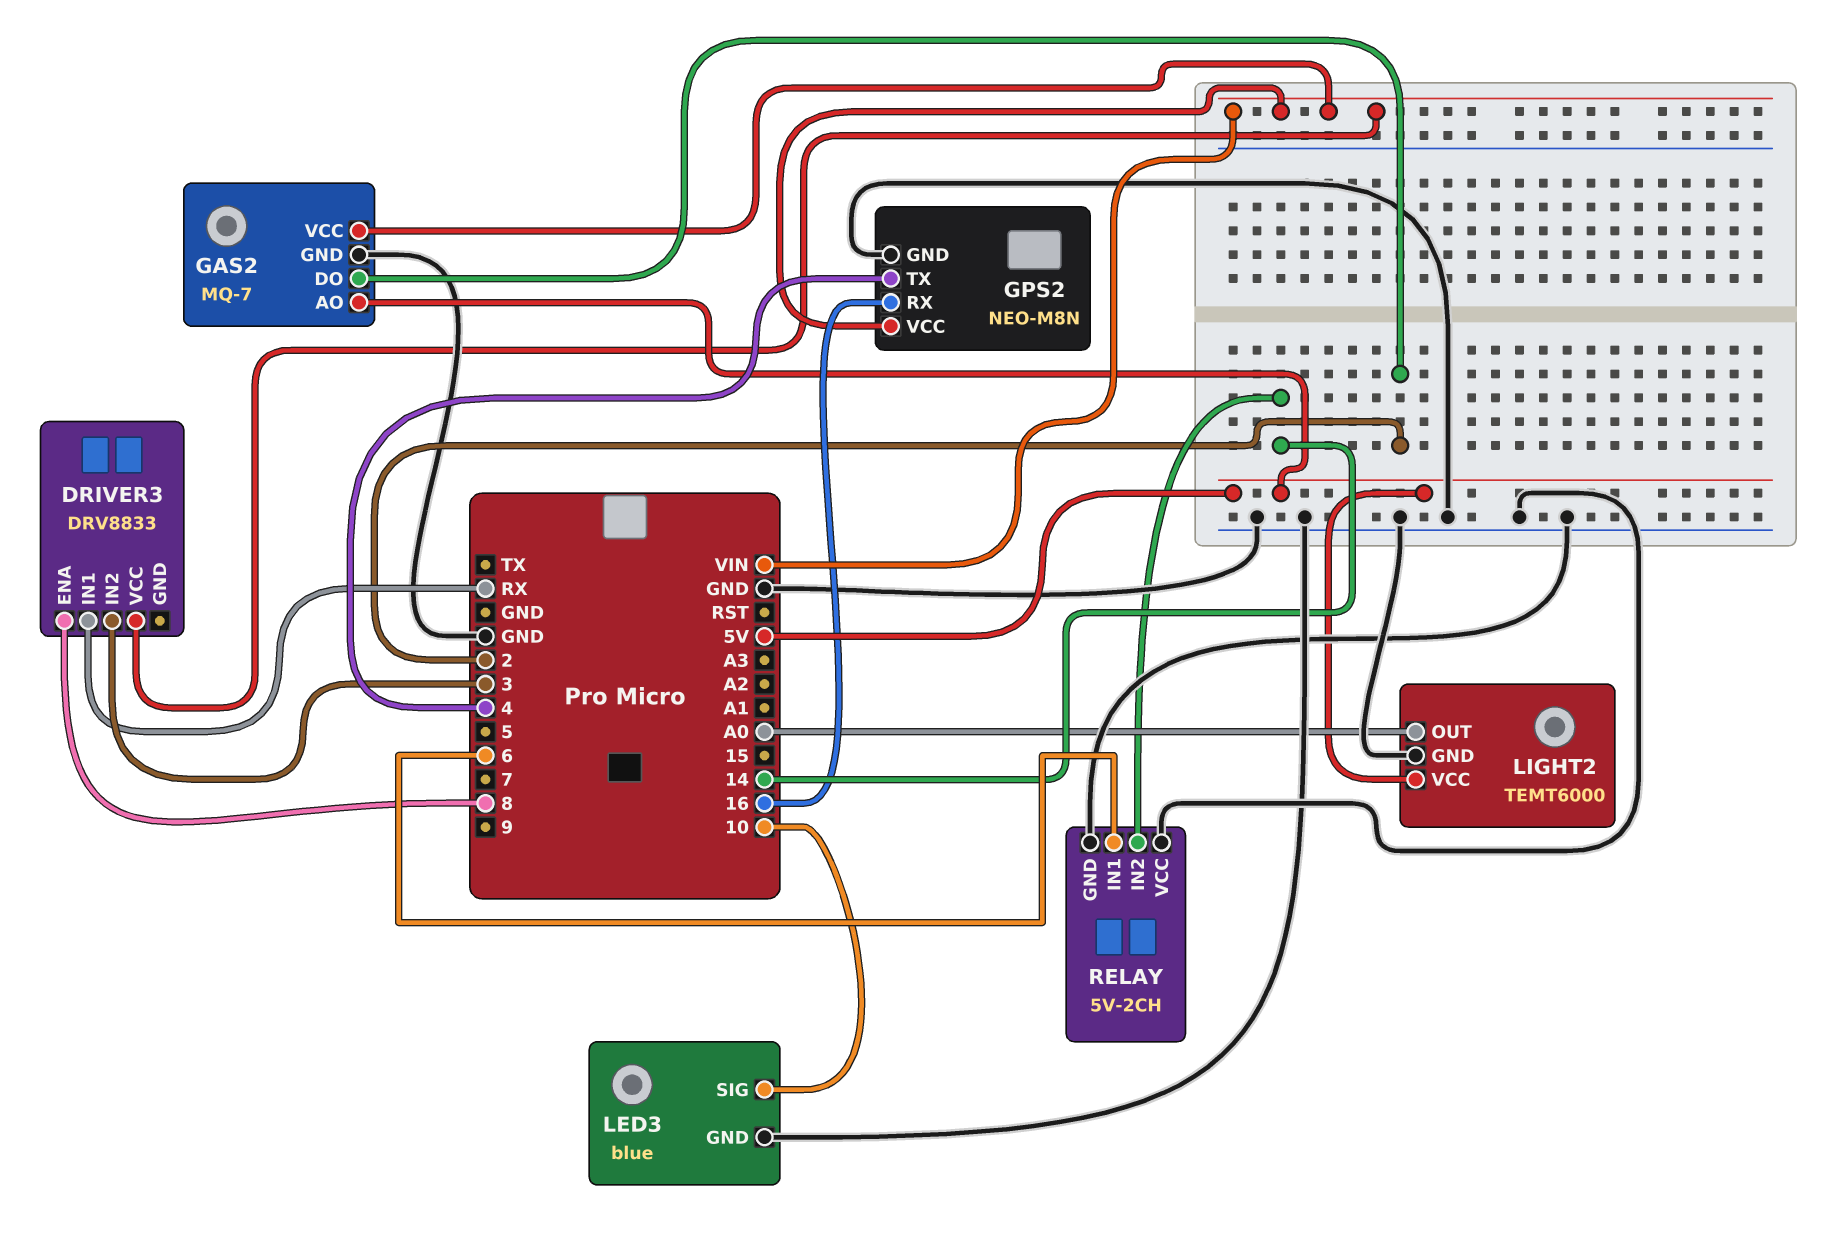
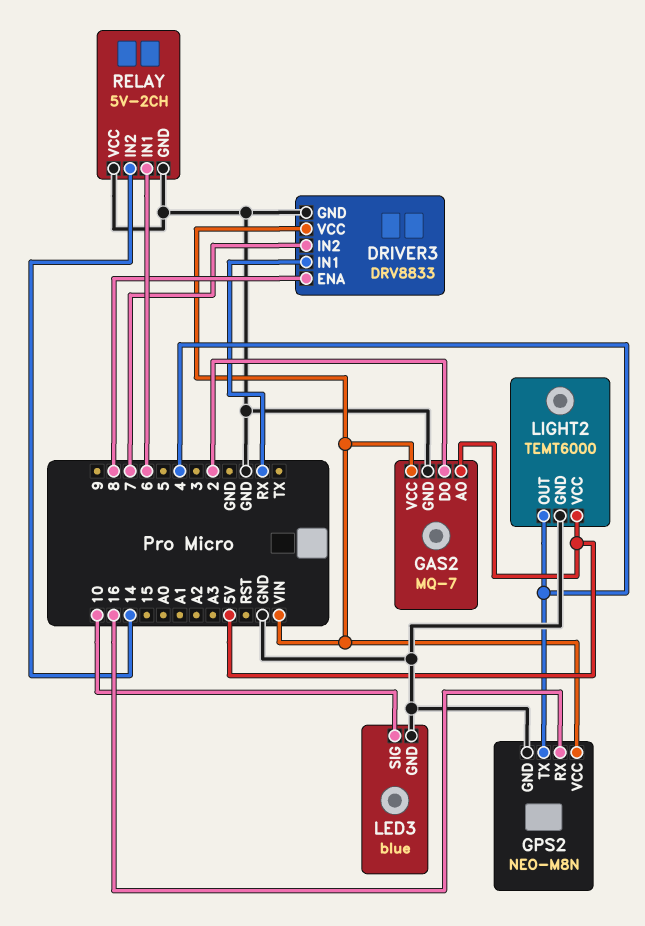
DRIVER3 pin GND: none -> GND
DRIVER3 pin IN2: 3 -> 7
LIGHT2 pin OUT: A0 -> 4

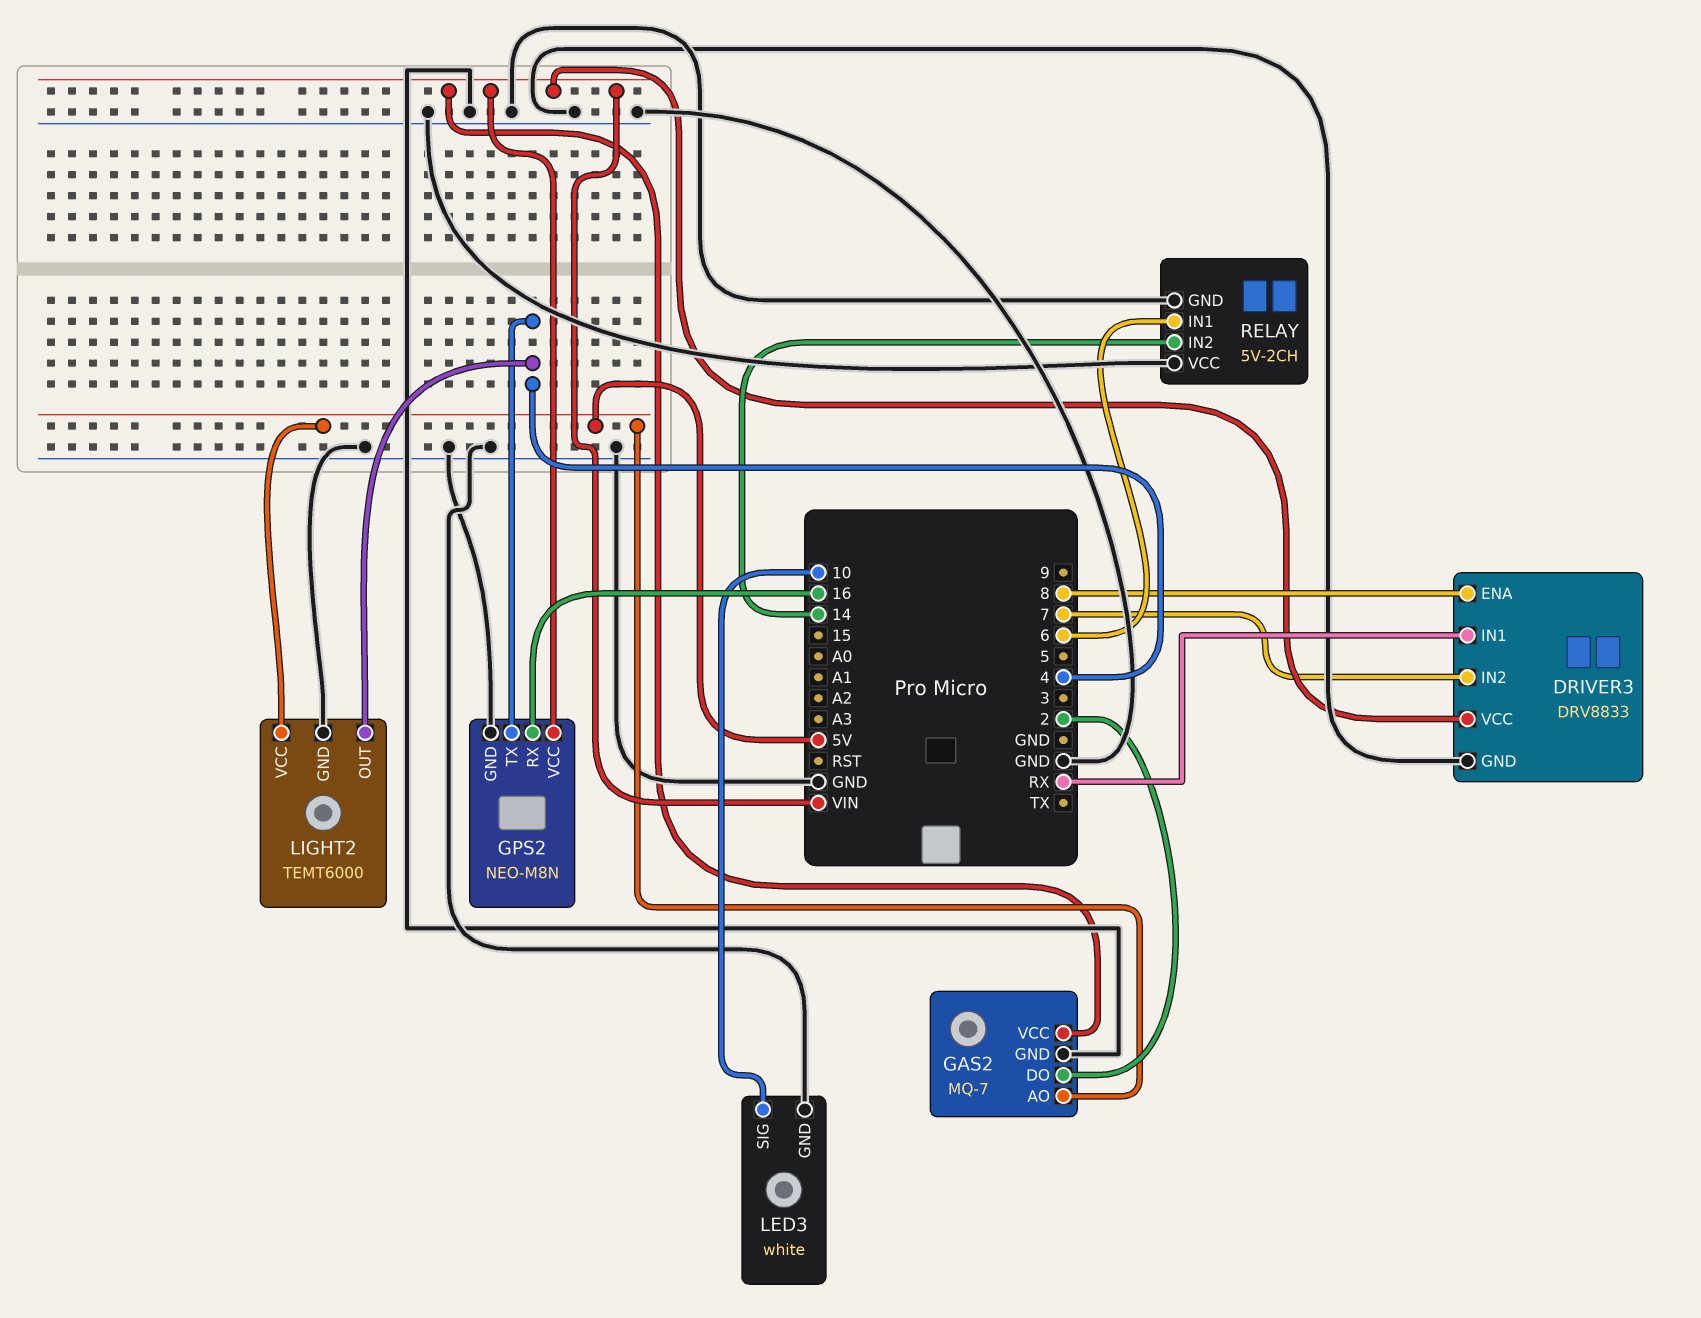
LED3: blue -> white

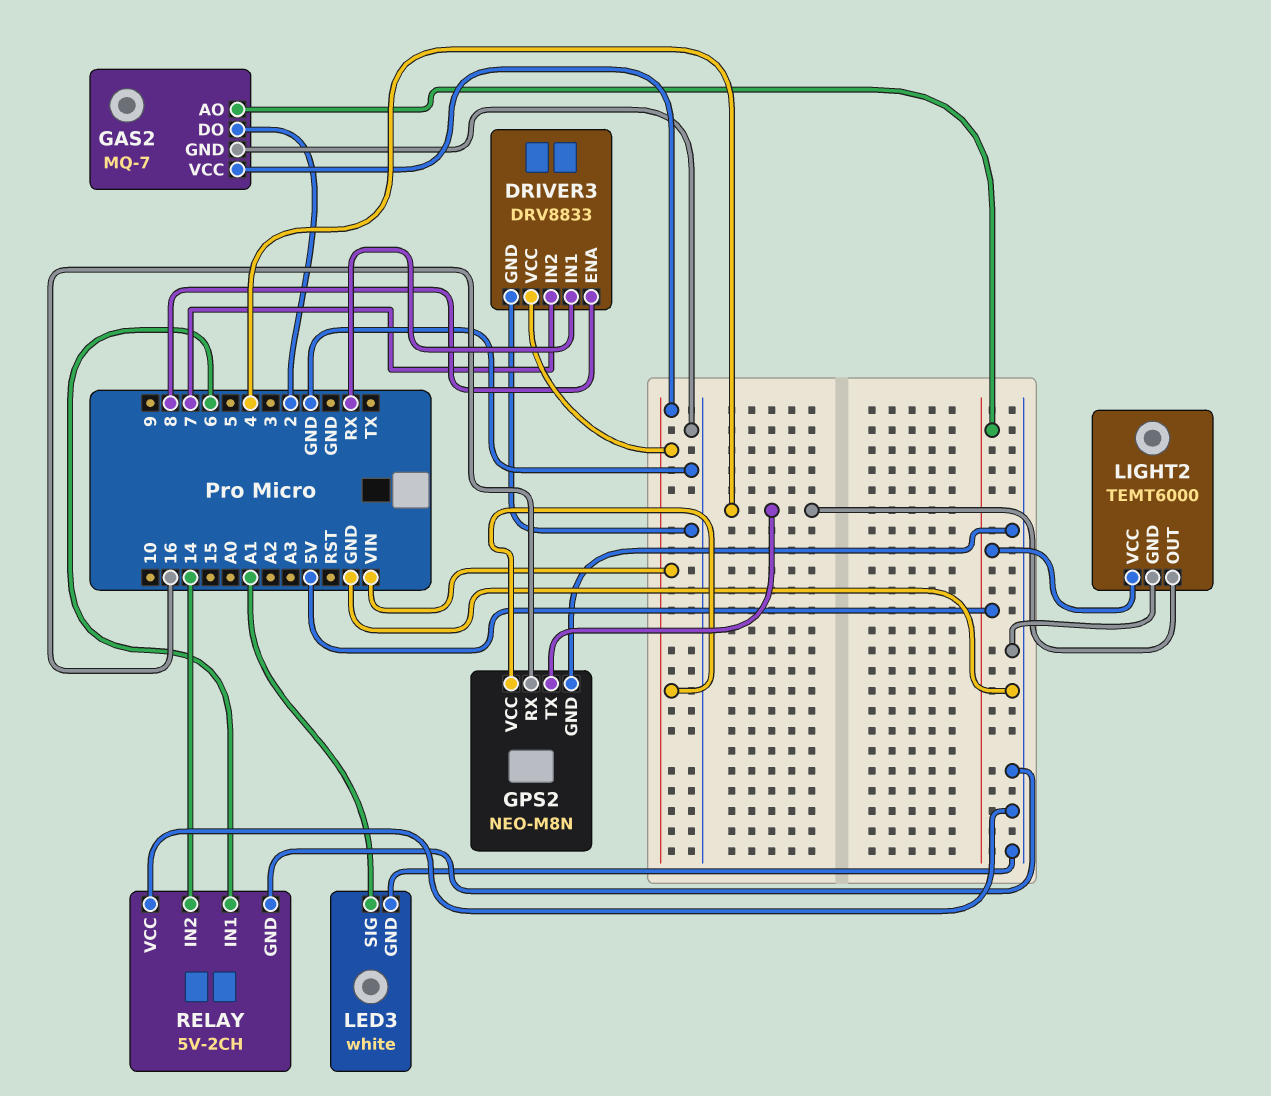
LED3 pin SIG: 10 -> A1

